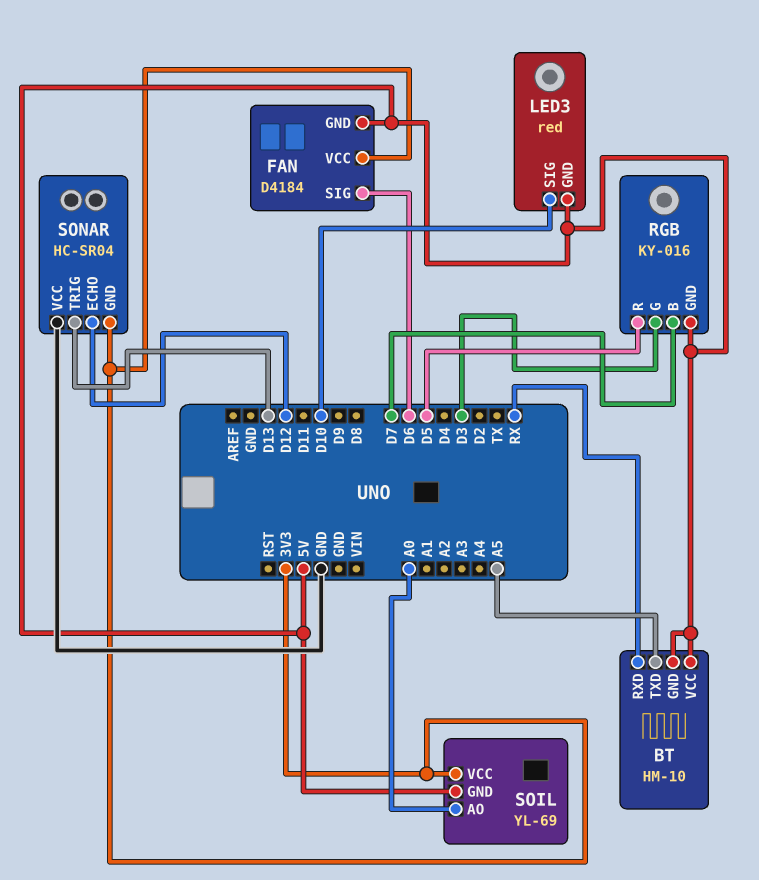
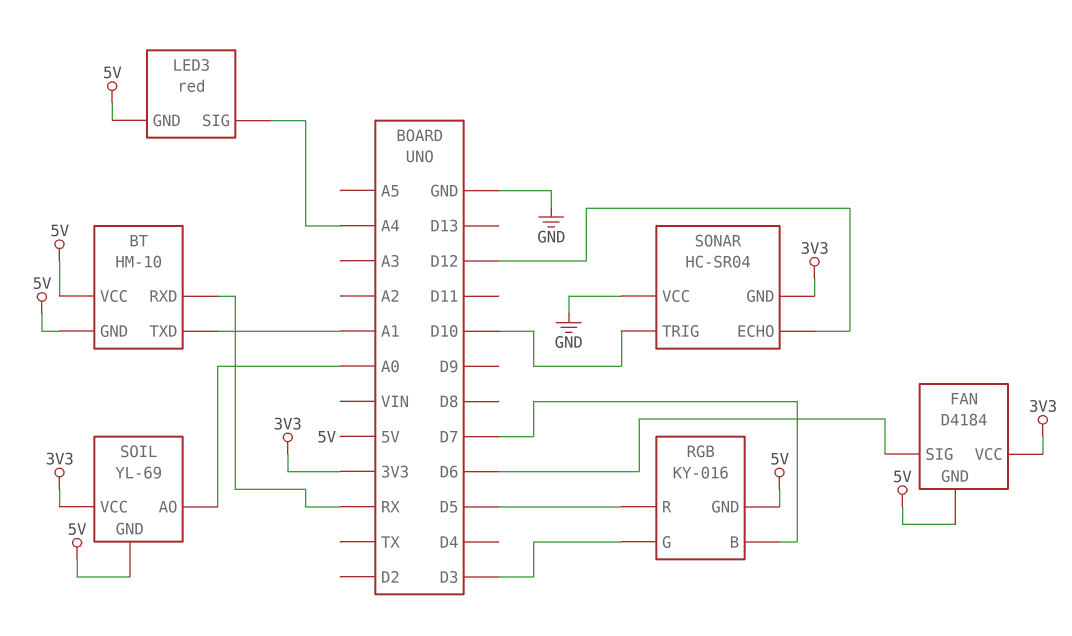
BT pin TXD: A5 -> A1
LED3 pin SIG: D10 -> A4
SONAR pin TRIG: D13 -> D10

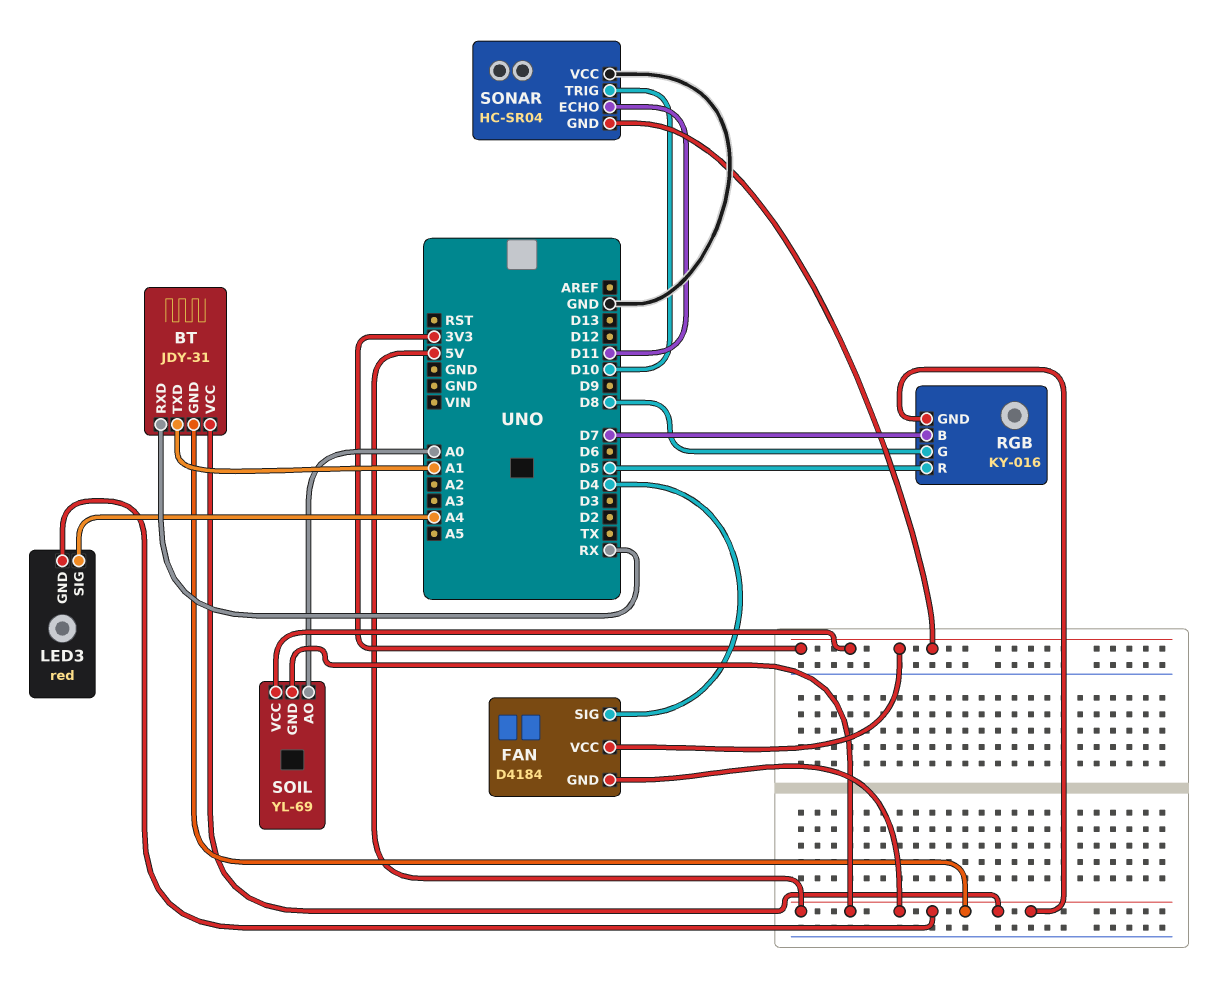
BT: HM-10 -> JDY-31
FAN pin SIG: D6 -> D4
RGB pin G: D3 -> D8
SONAR pin ECHO: D12 -> D11

